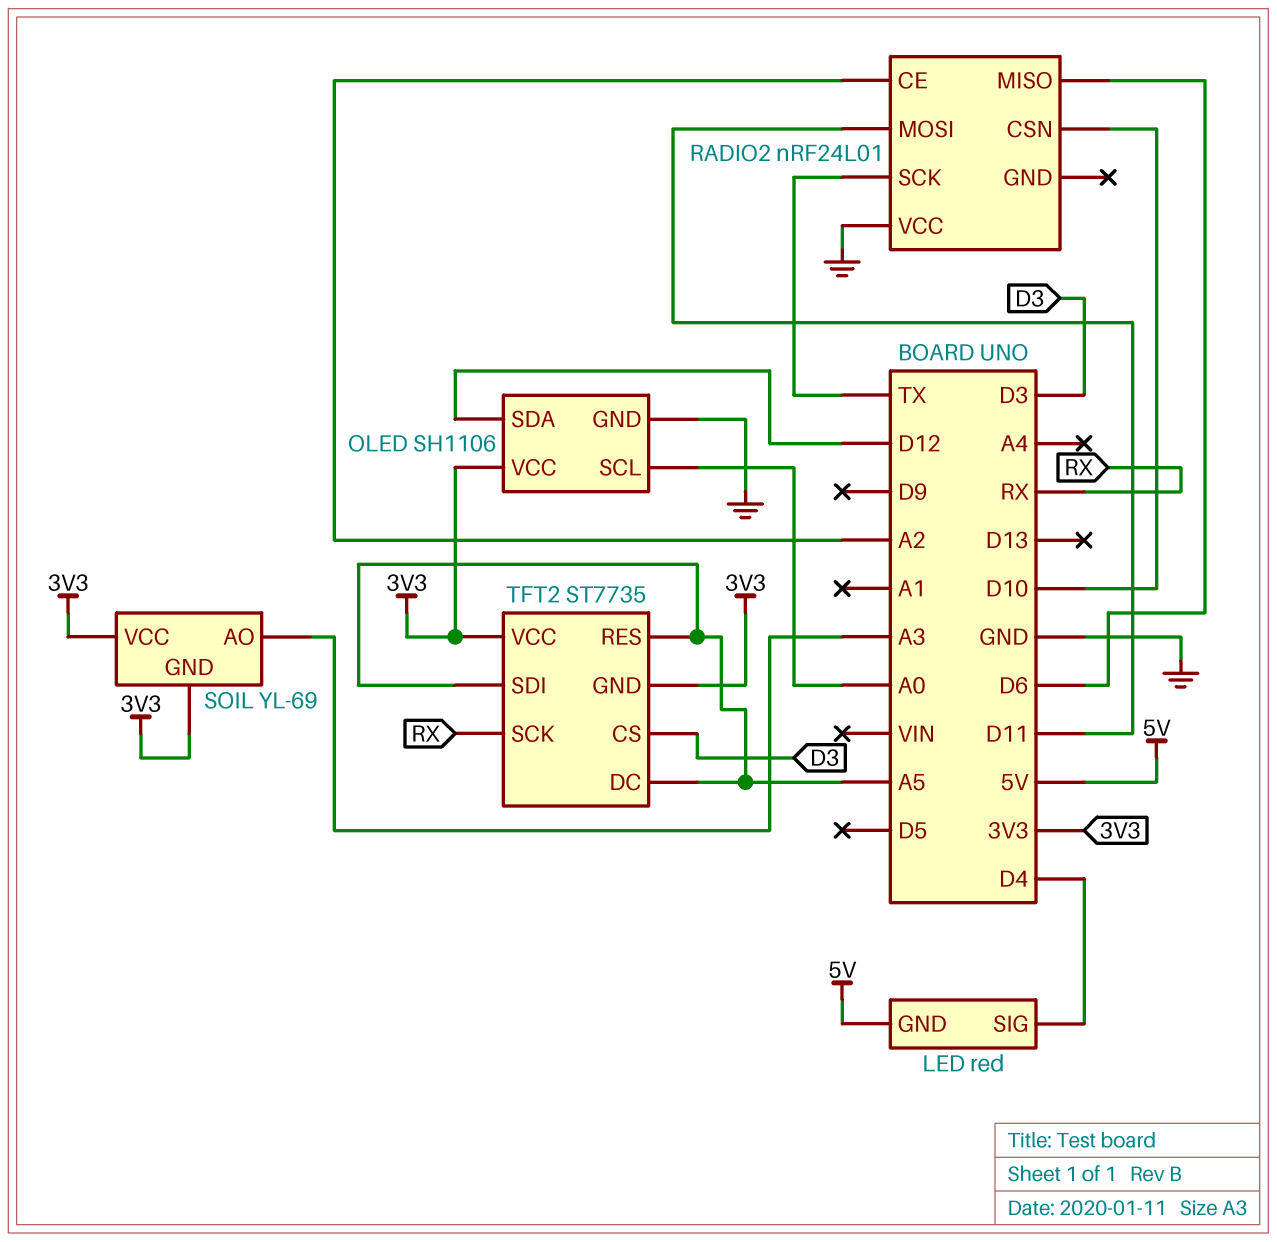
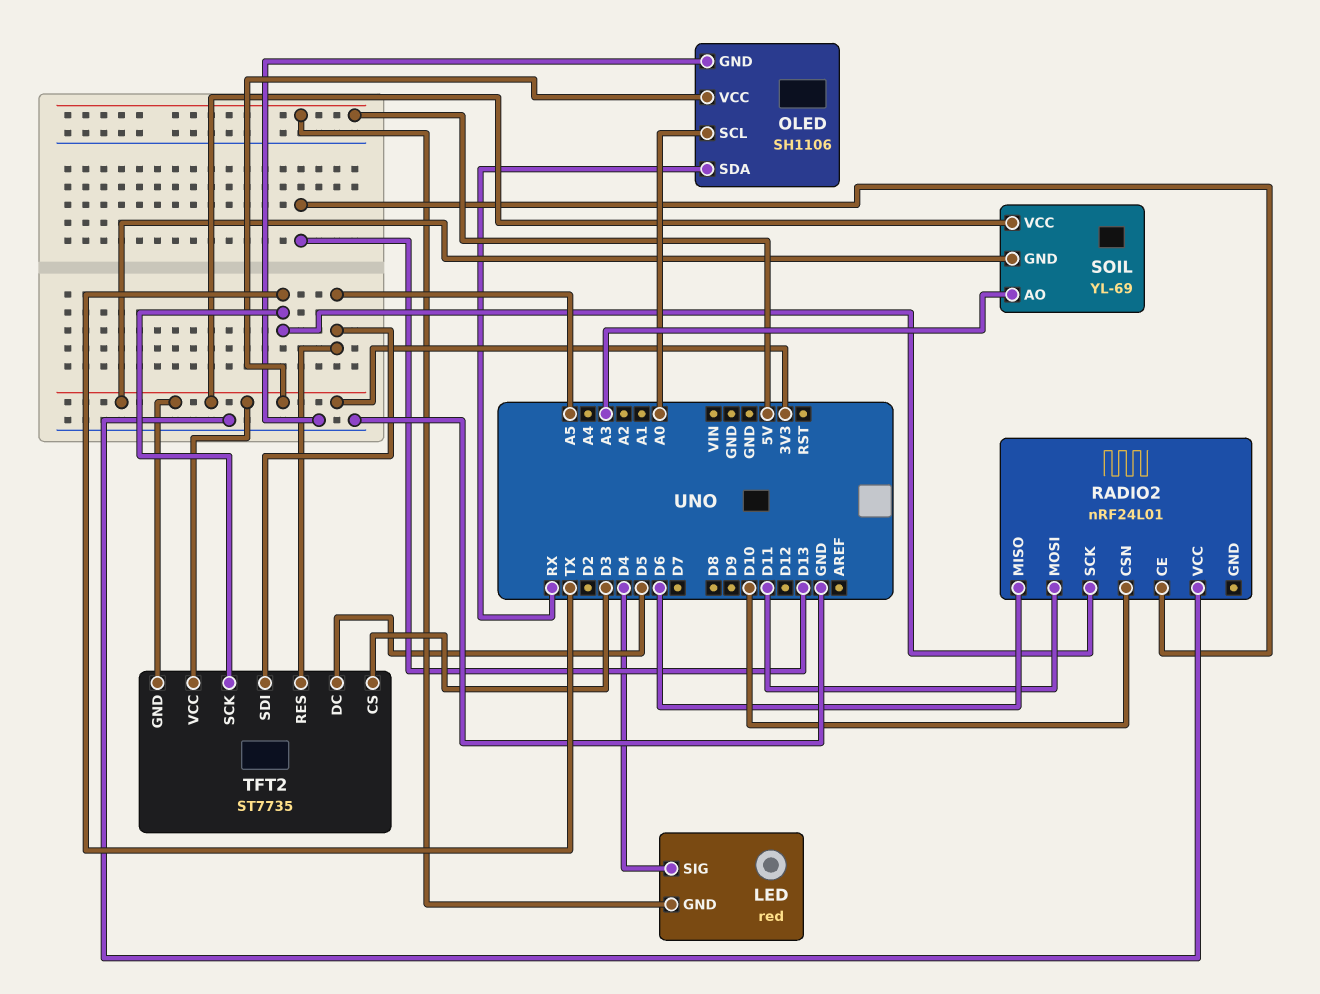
OLED pin SDA: D12 -> RX
RADIO2 pin CE: A2 -> D13
TFT2 pin DC: A5 -> D5
TFT2 pin SCK: RX -> TX

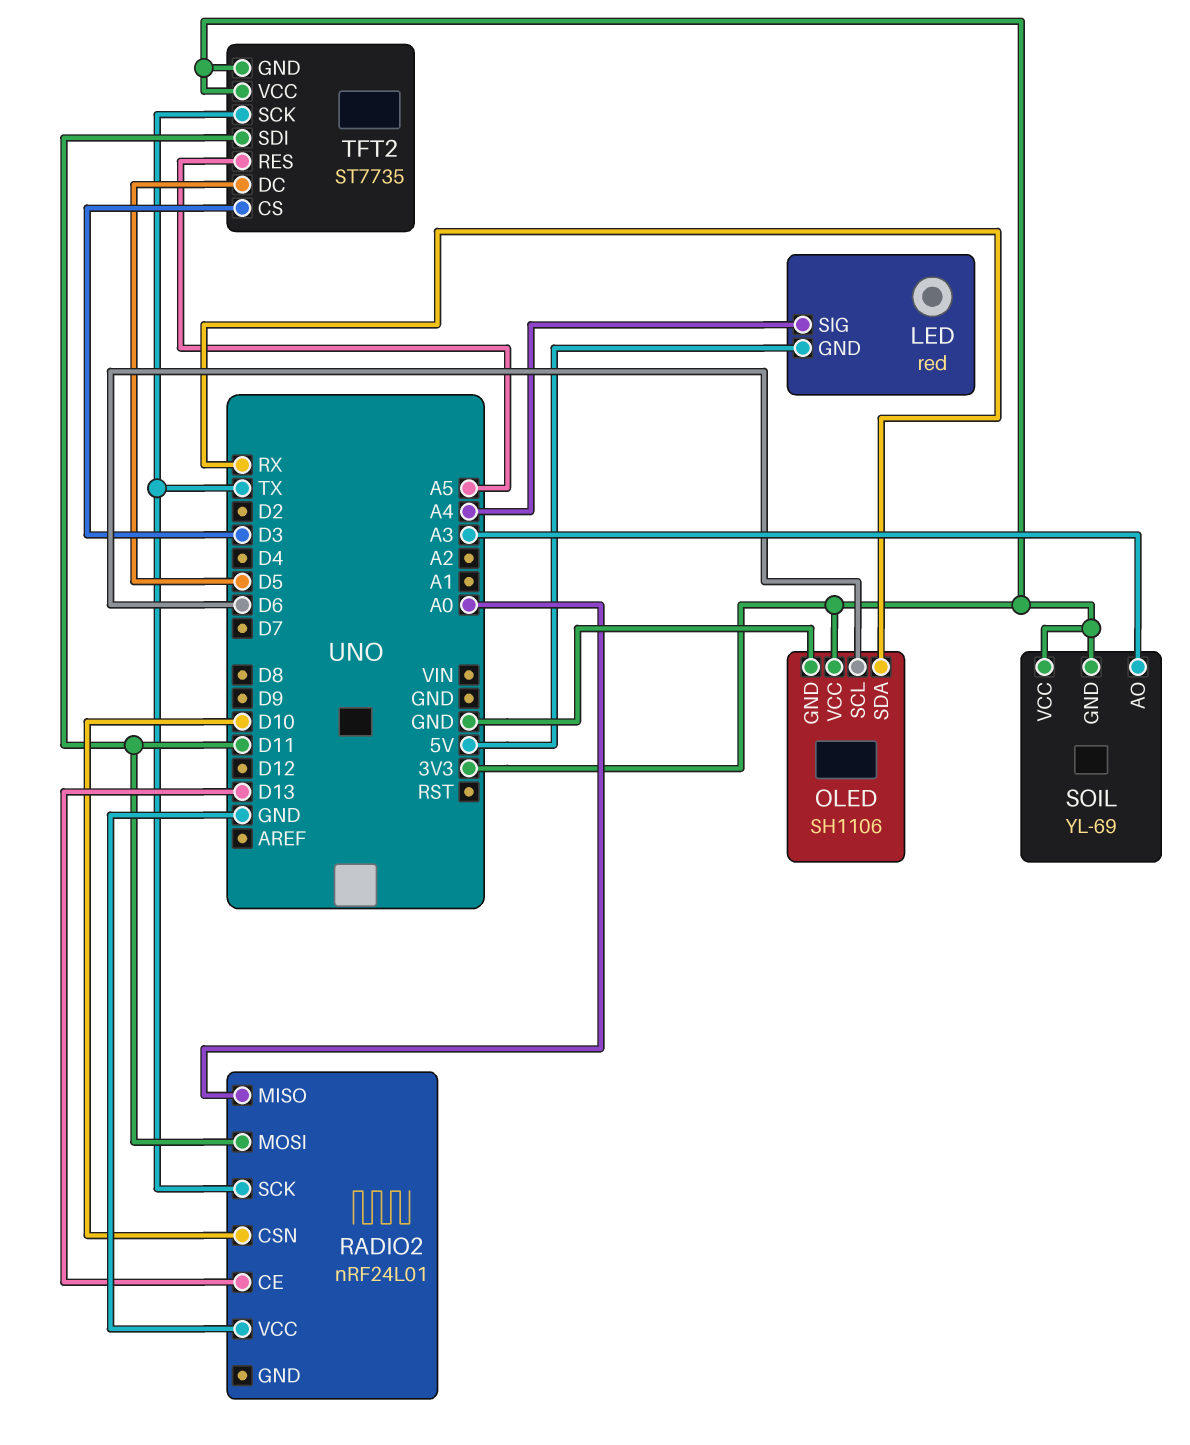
LED pin SIG: D4 -> A4
OLED pin SCL: A0 -> D6
RADIO2 pin MISO: D6 -> A0
TFT2 pin SDI: A5 -> D11

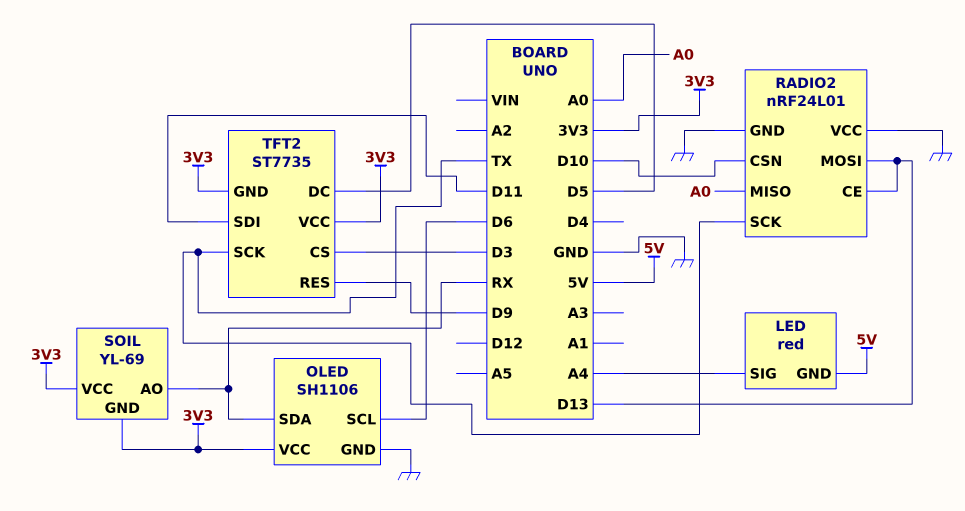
RADIO2 pin GND: none -> GND
RADIO2 pin MOSI: D11 -> D13
SOIL pin AO: A3 -> RX
TFT2 pin RES: A5 -> D9

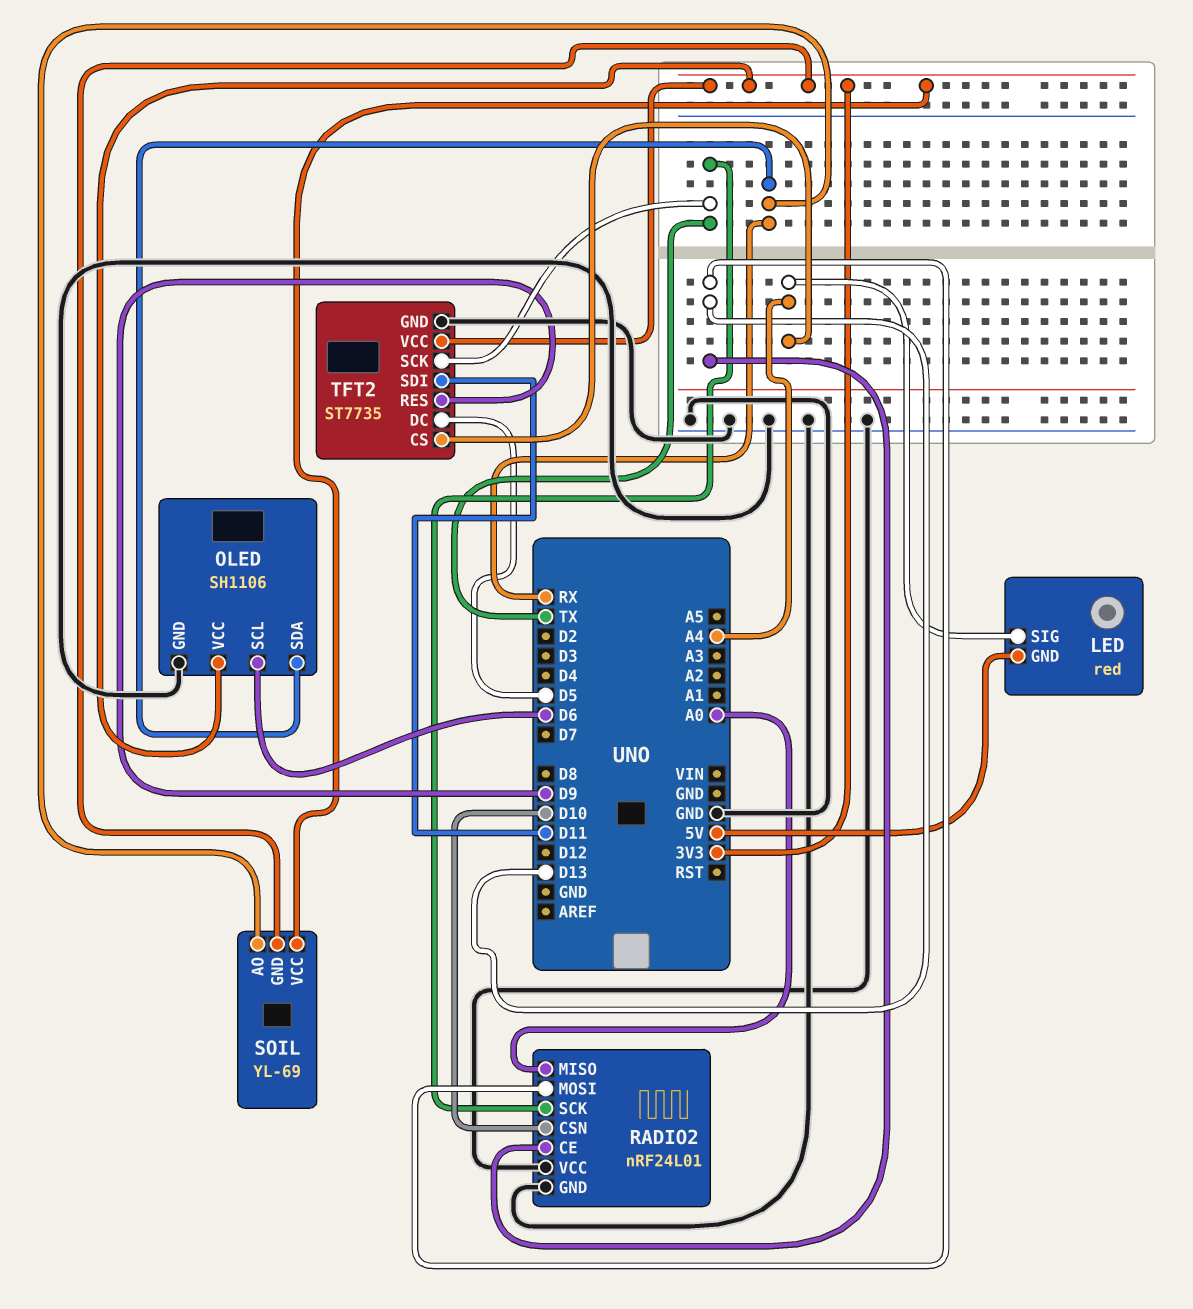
TFT2 pin CS: D3 -> A4
TFT2 pin GND: 3V3 -> GND

